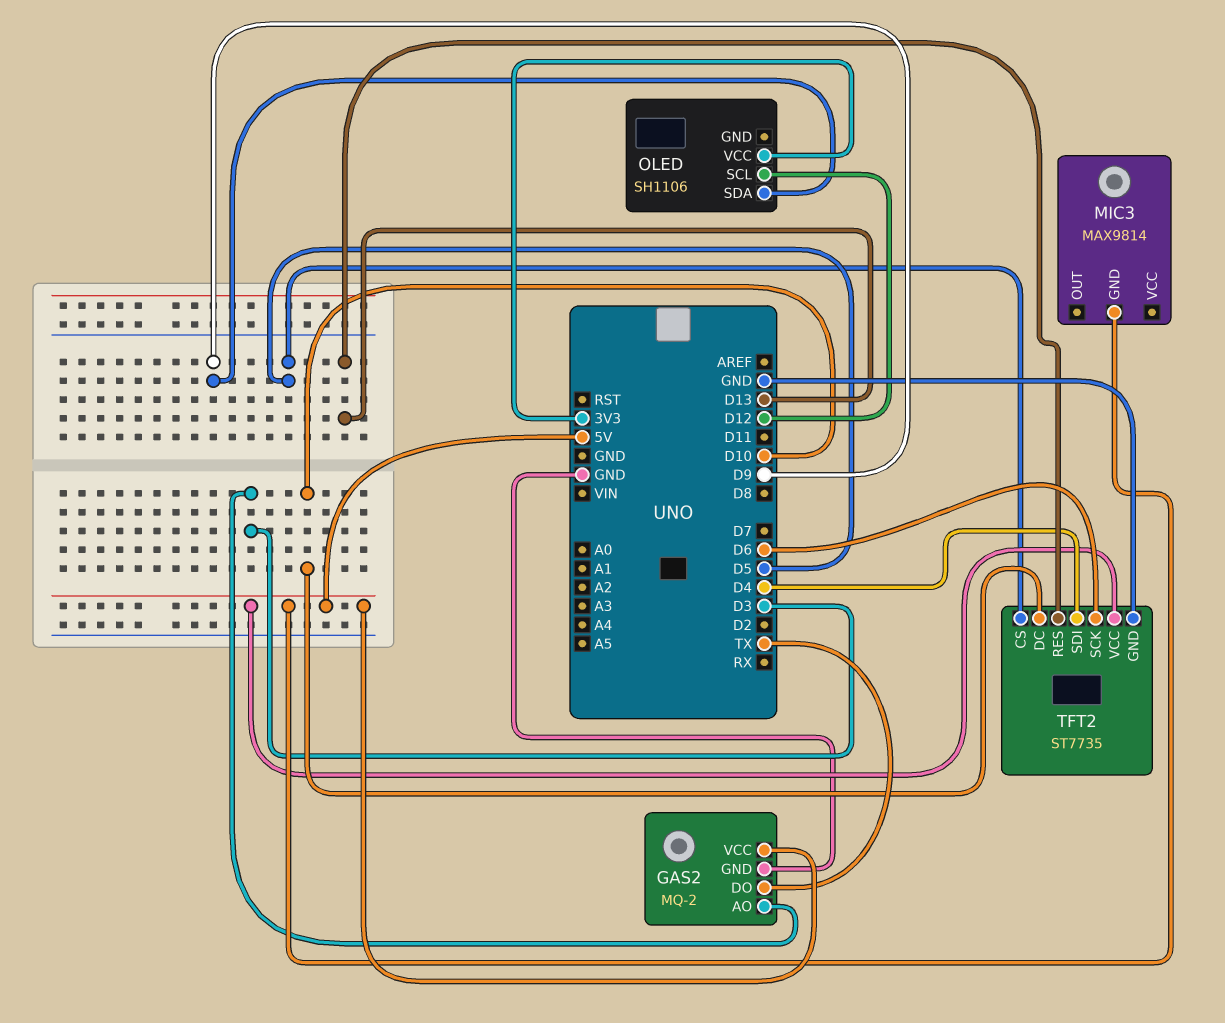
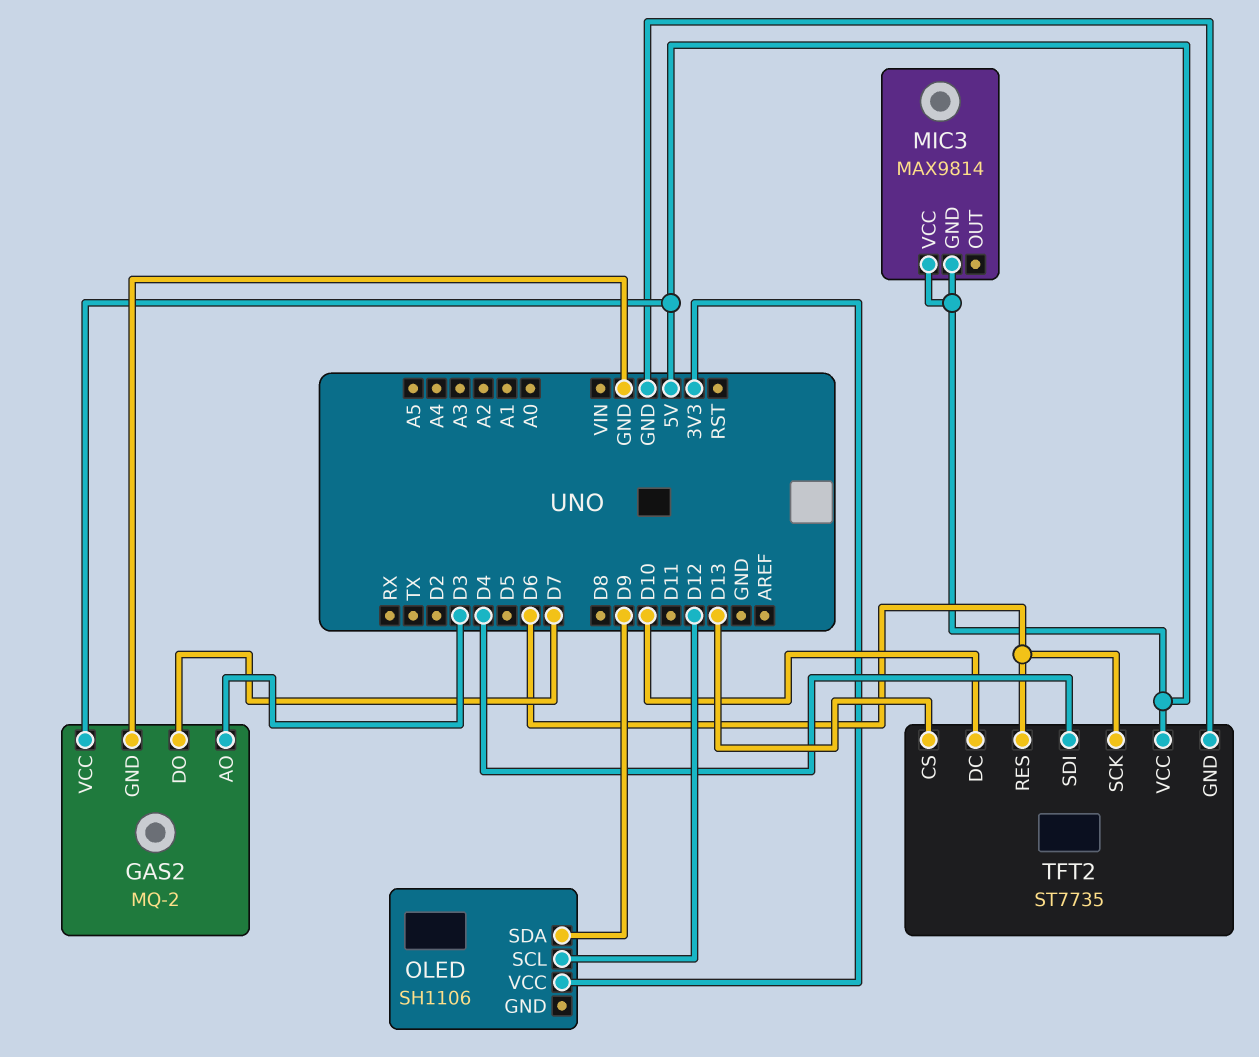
GAS2 pin DO: TX -> D7
MIC3 pin VCC: none -> 5V
TFT2 pin CS: D5 -> D13
TFT2 pin RES: D13 -> D6

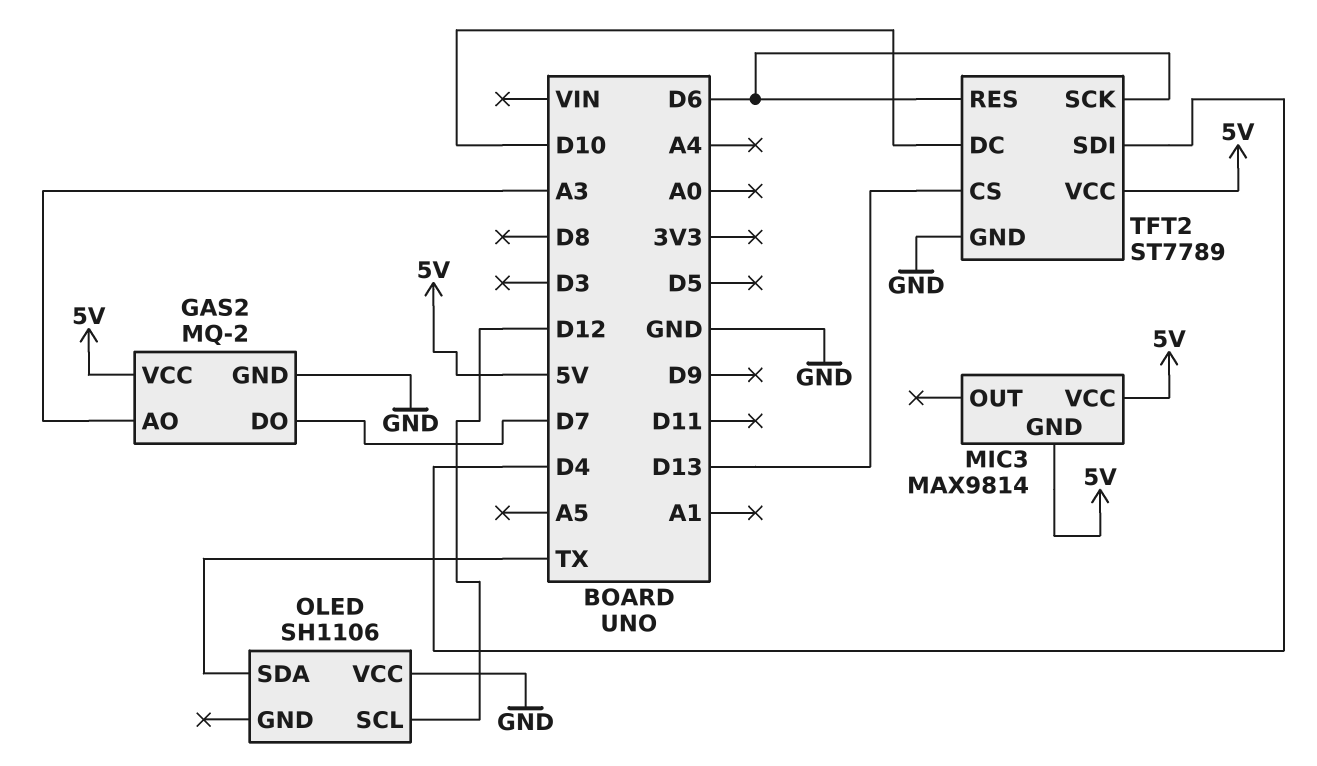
GAS2 pin AO: D3 -> A3
OLED pin SDA: D9 -> TX
OLED pin VCC: 3V3 -> GND
TFT2: ST7735 -> ST7789

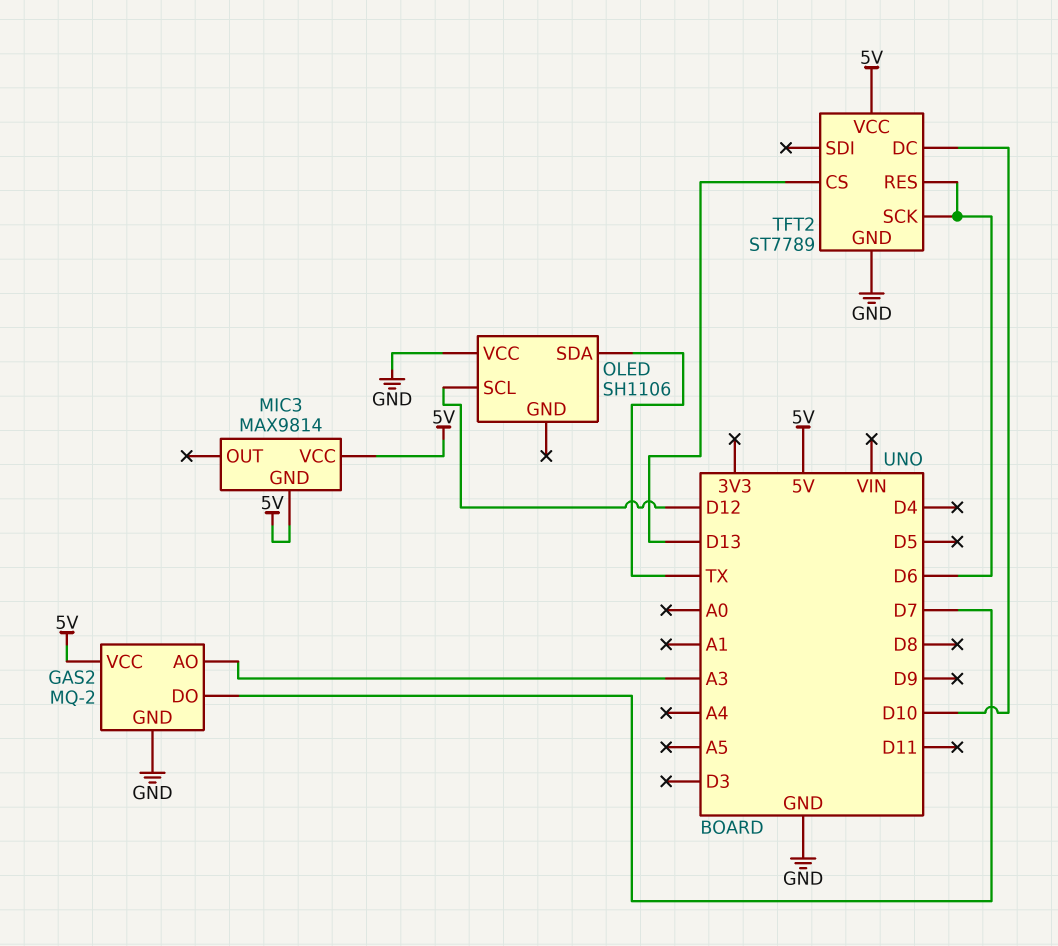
TFT2 pin SDI: D4 -> none

